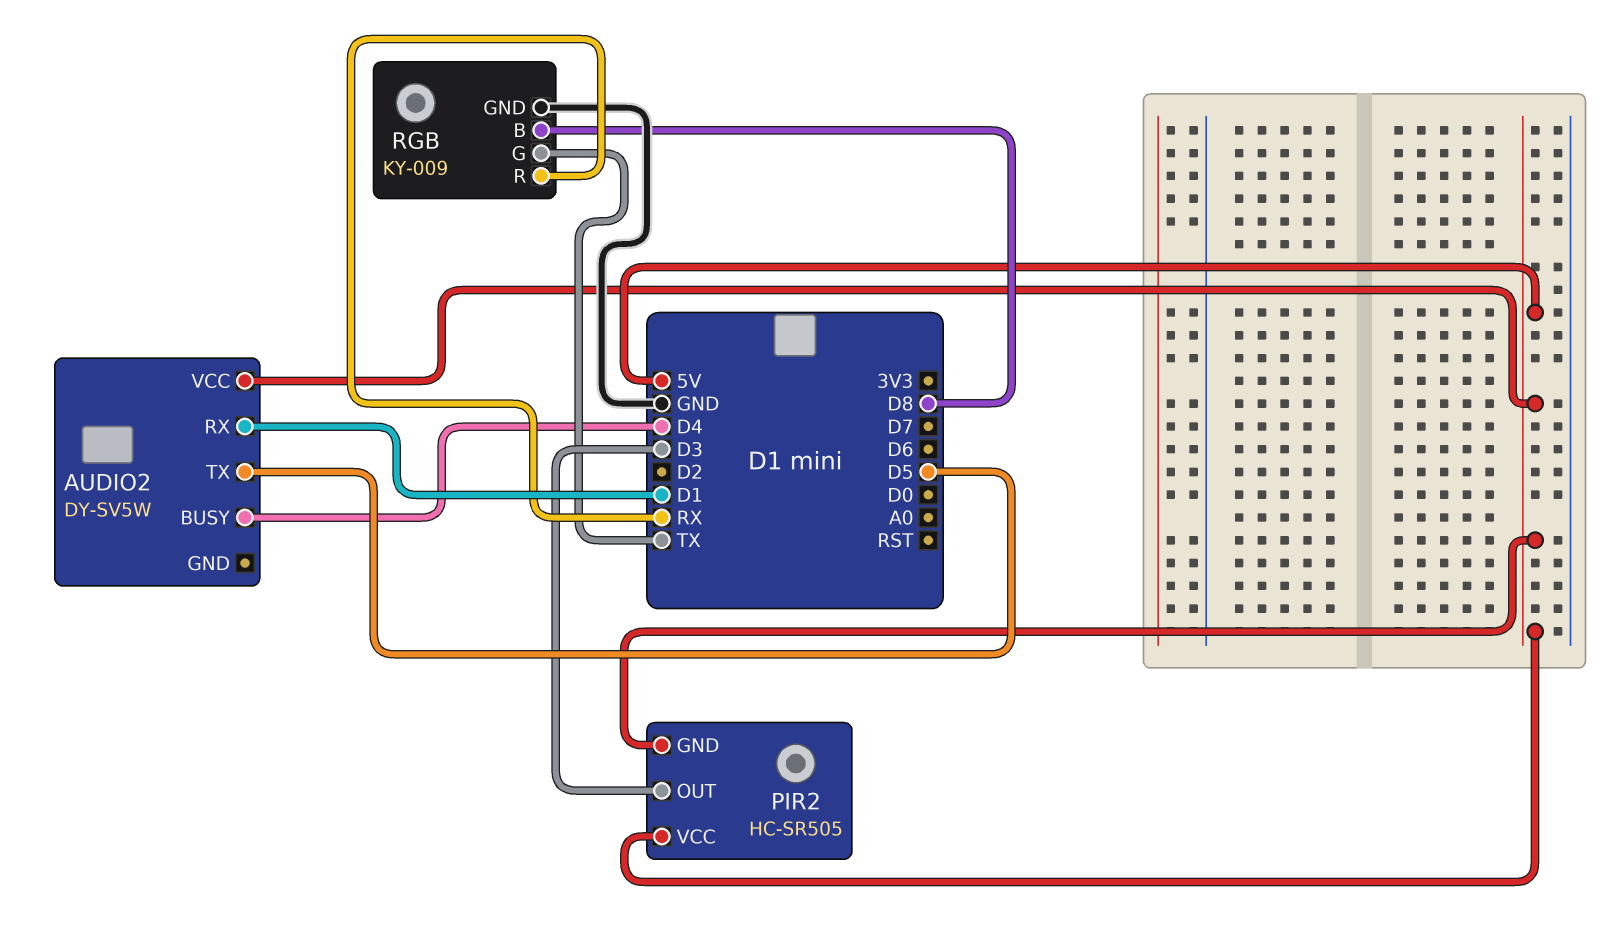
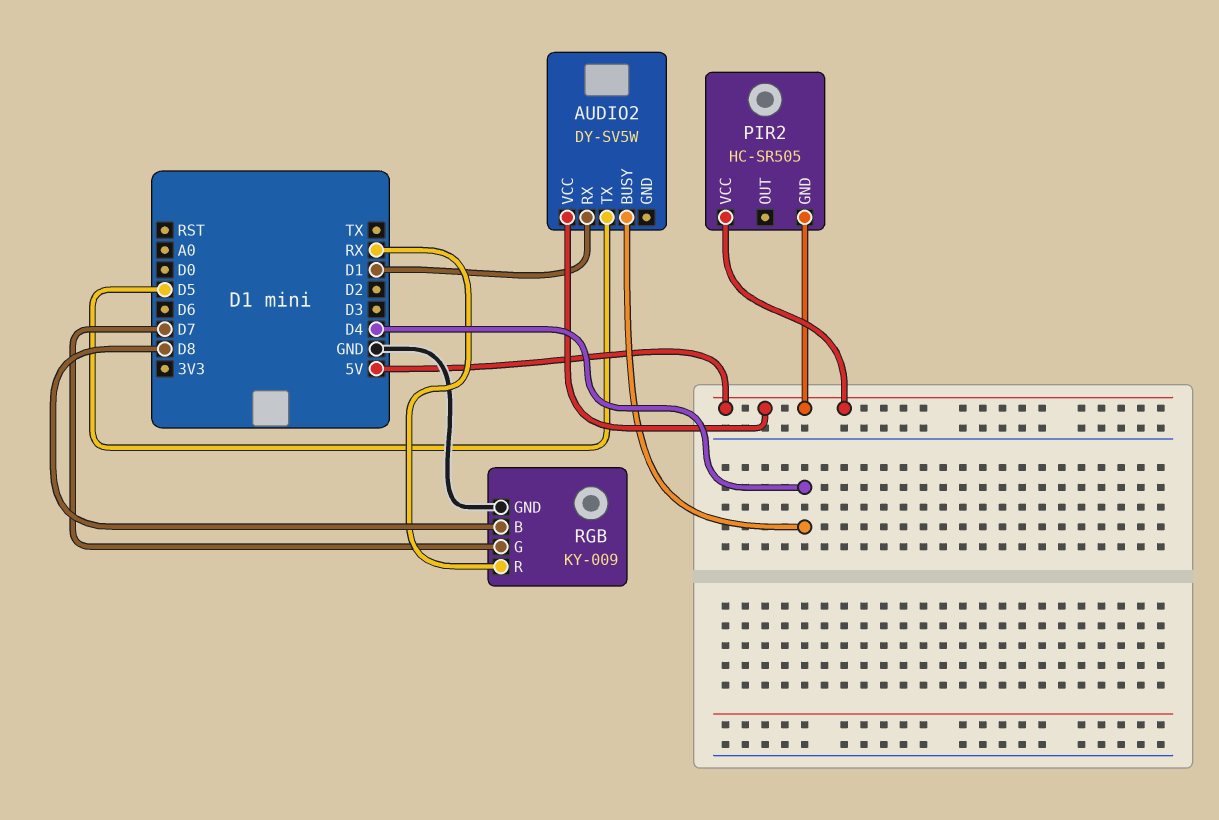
PIR2 pin OUT: D3 -> none
RGB pin G: TX -> D7

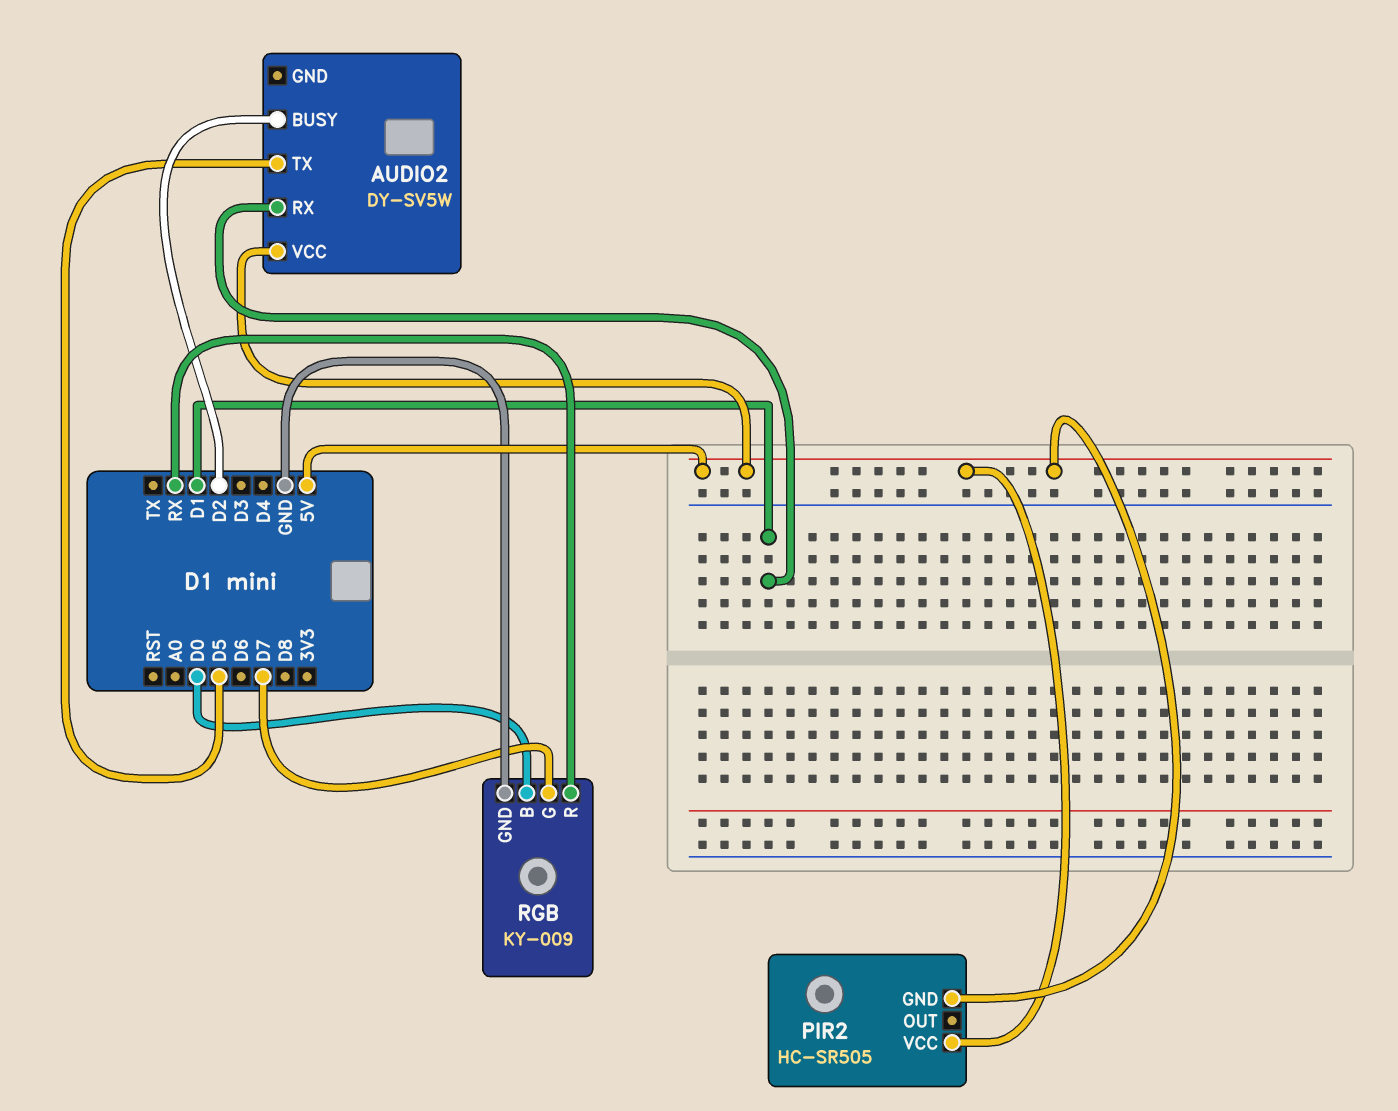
AUDIO2 pin BUSY: D4 -> D2
RGB pin B: D8 -> D0

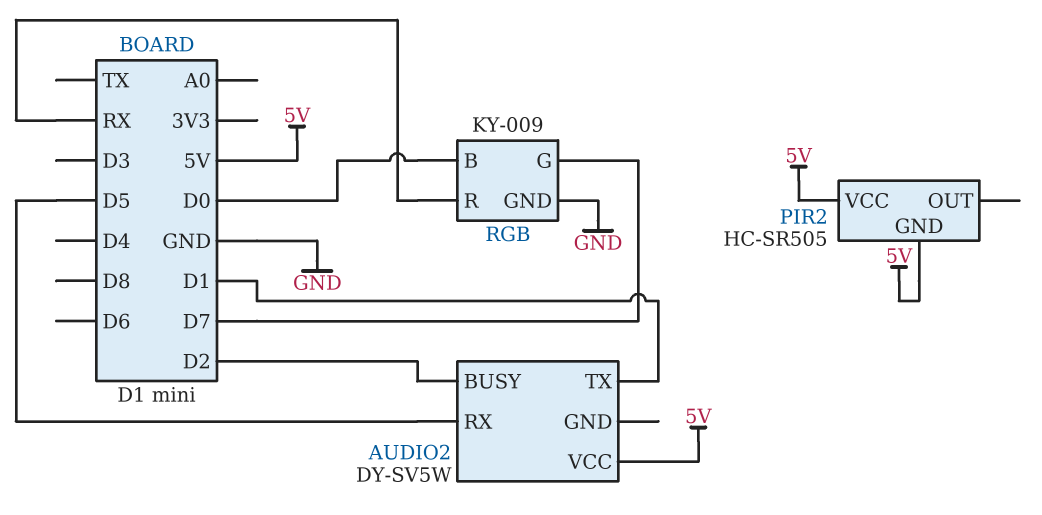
AUDIO2 pin RX: D1 -> D5
AUDIO2 pin TX: D5 -> D1

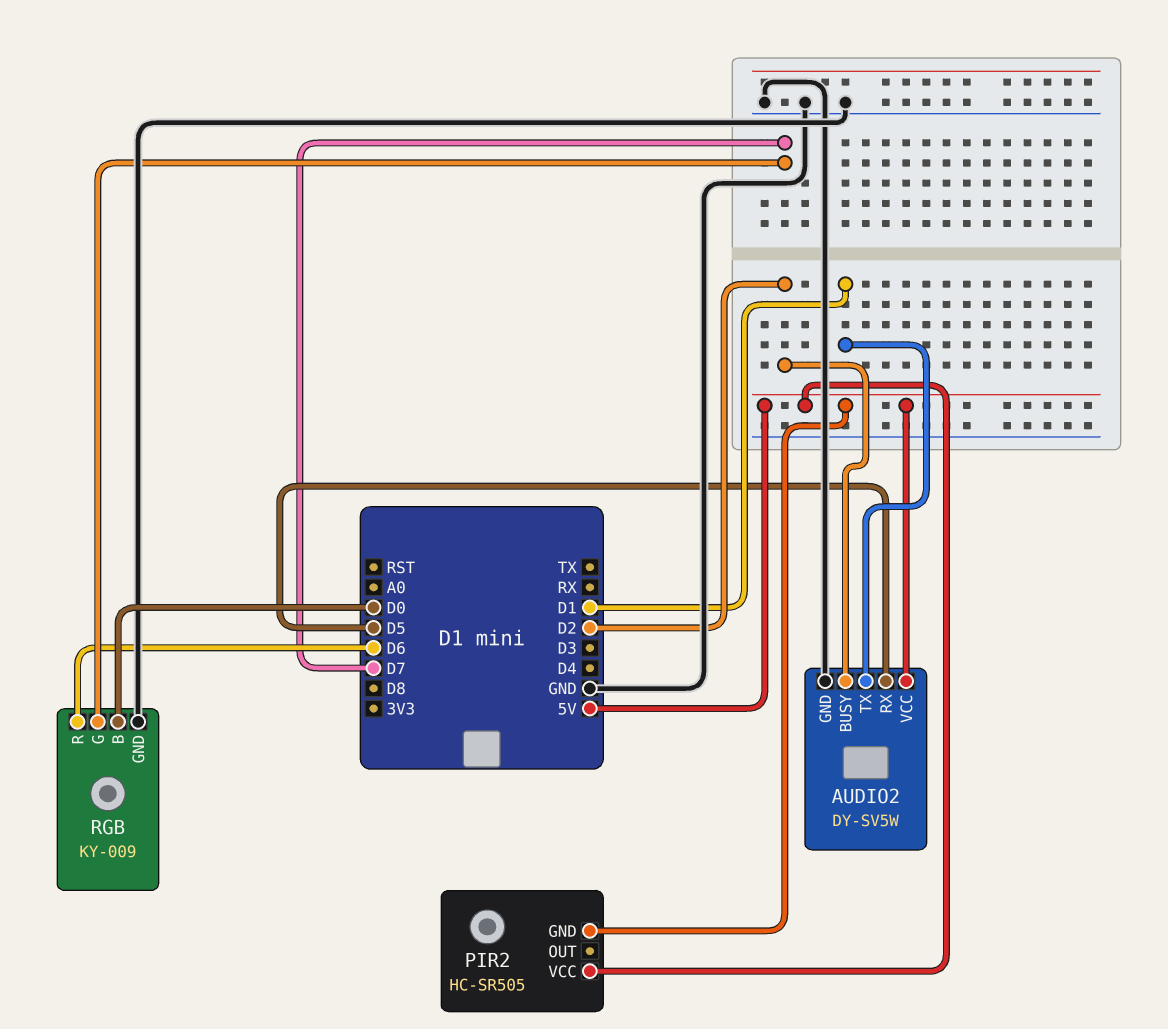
AUDIO2 pin GND: none -> GND
RGB pin R: RX -> D6

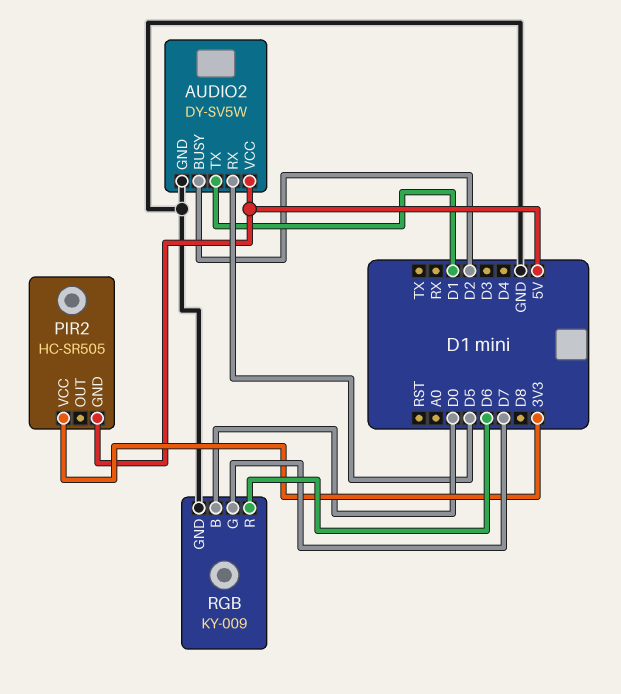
PIR2 pin VCC: 5V -> 3V3

